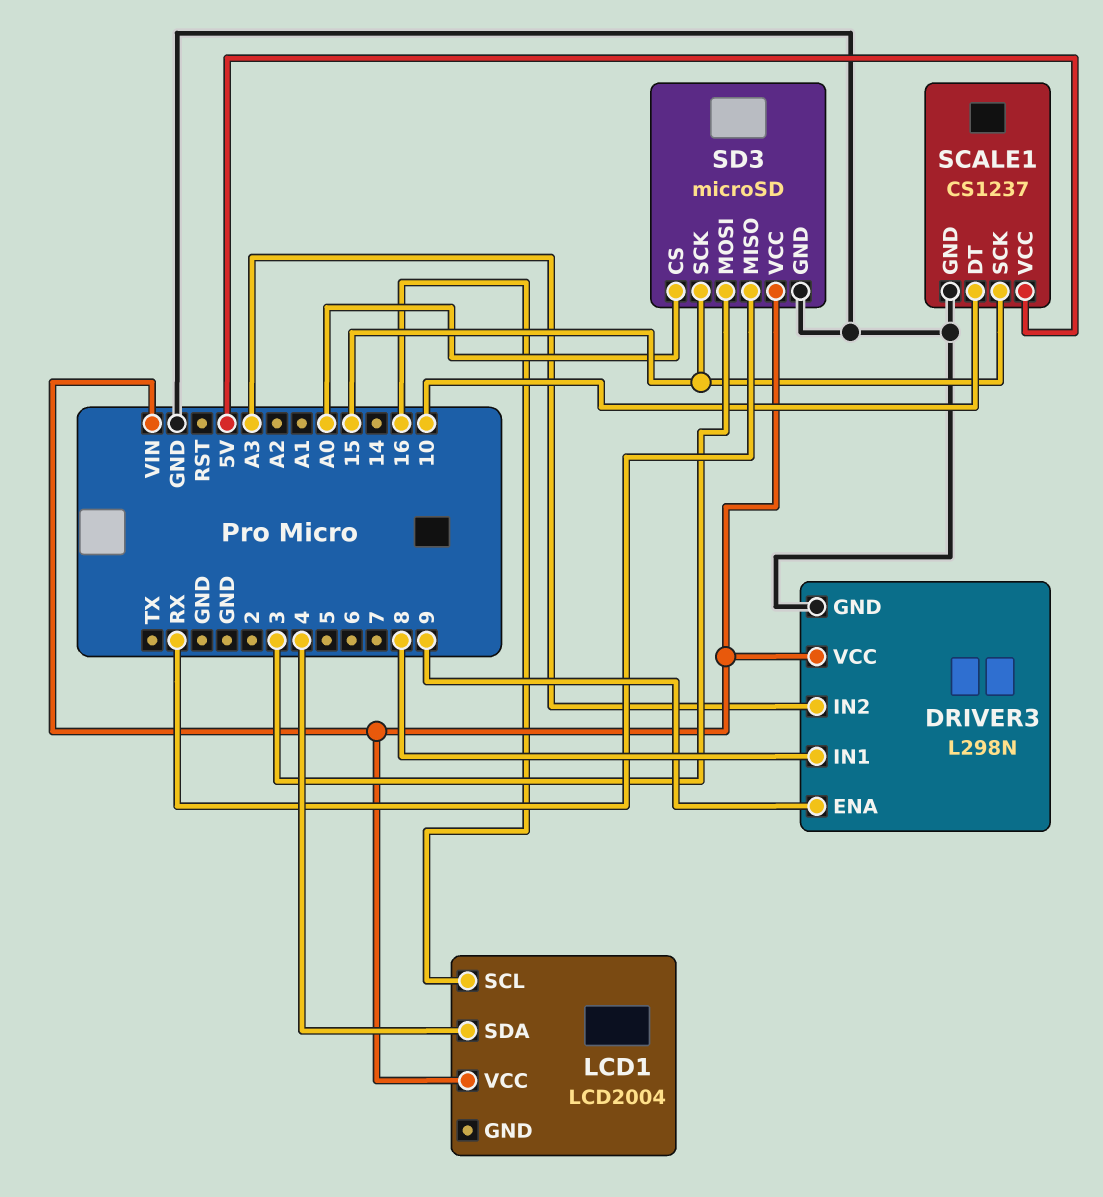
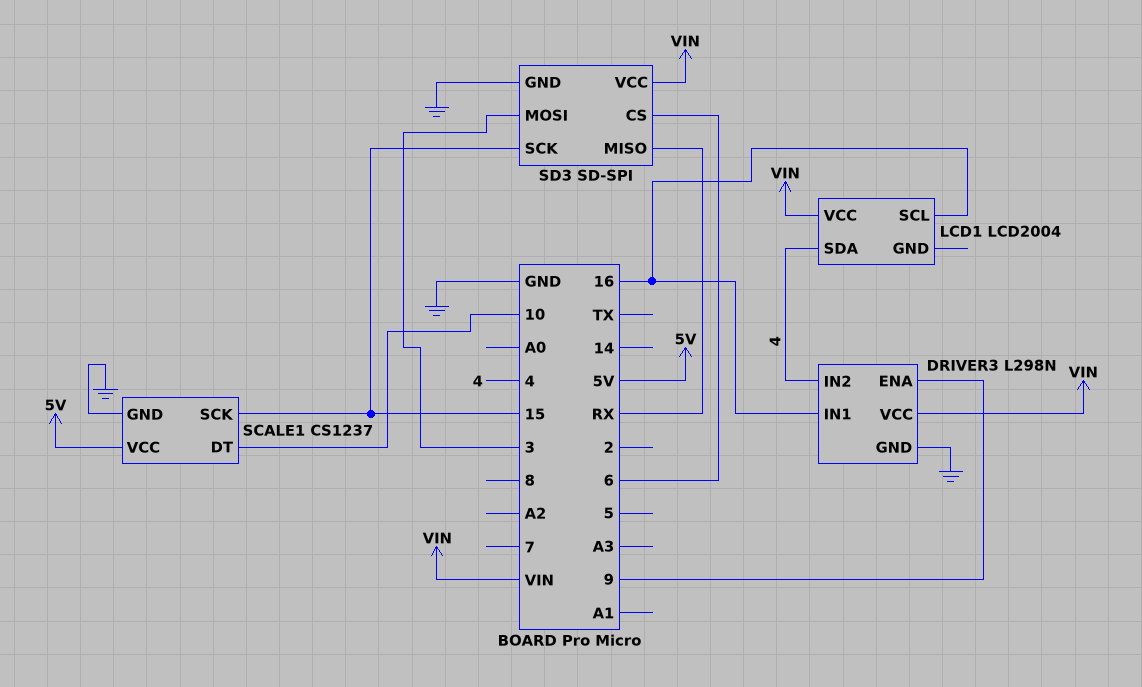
DRIVER3 pin IN1: 8 -> 16
DRIVER3 pin IN2: A3 -> 4
SD3: microSD -> SD-SPI
SD3 pin CS: A0 -> 6

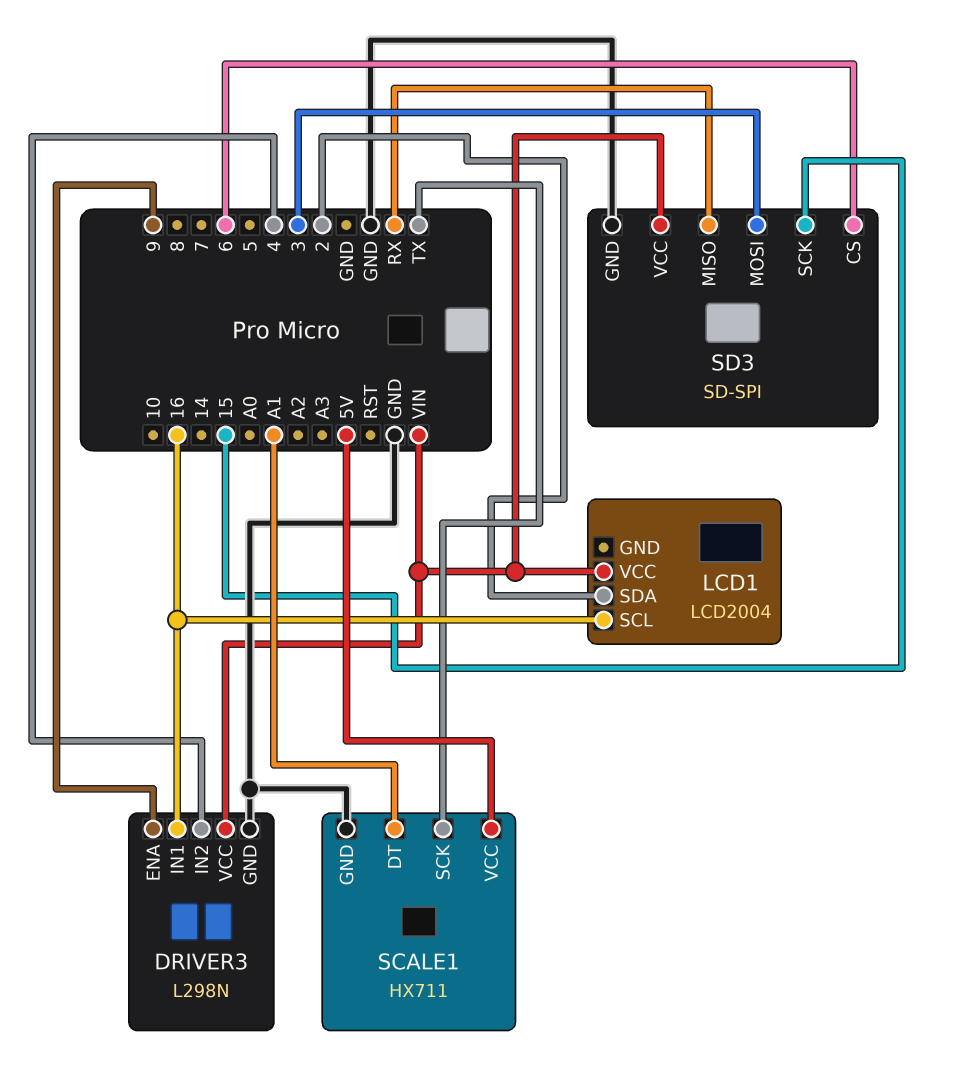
LCD1 pin SDA: 4 -> 2
SCALE1: CS1237 -> HX711
SCALE1 pin DT: 10 -> A1
SCALE1 pin SCK: 15 -> TX

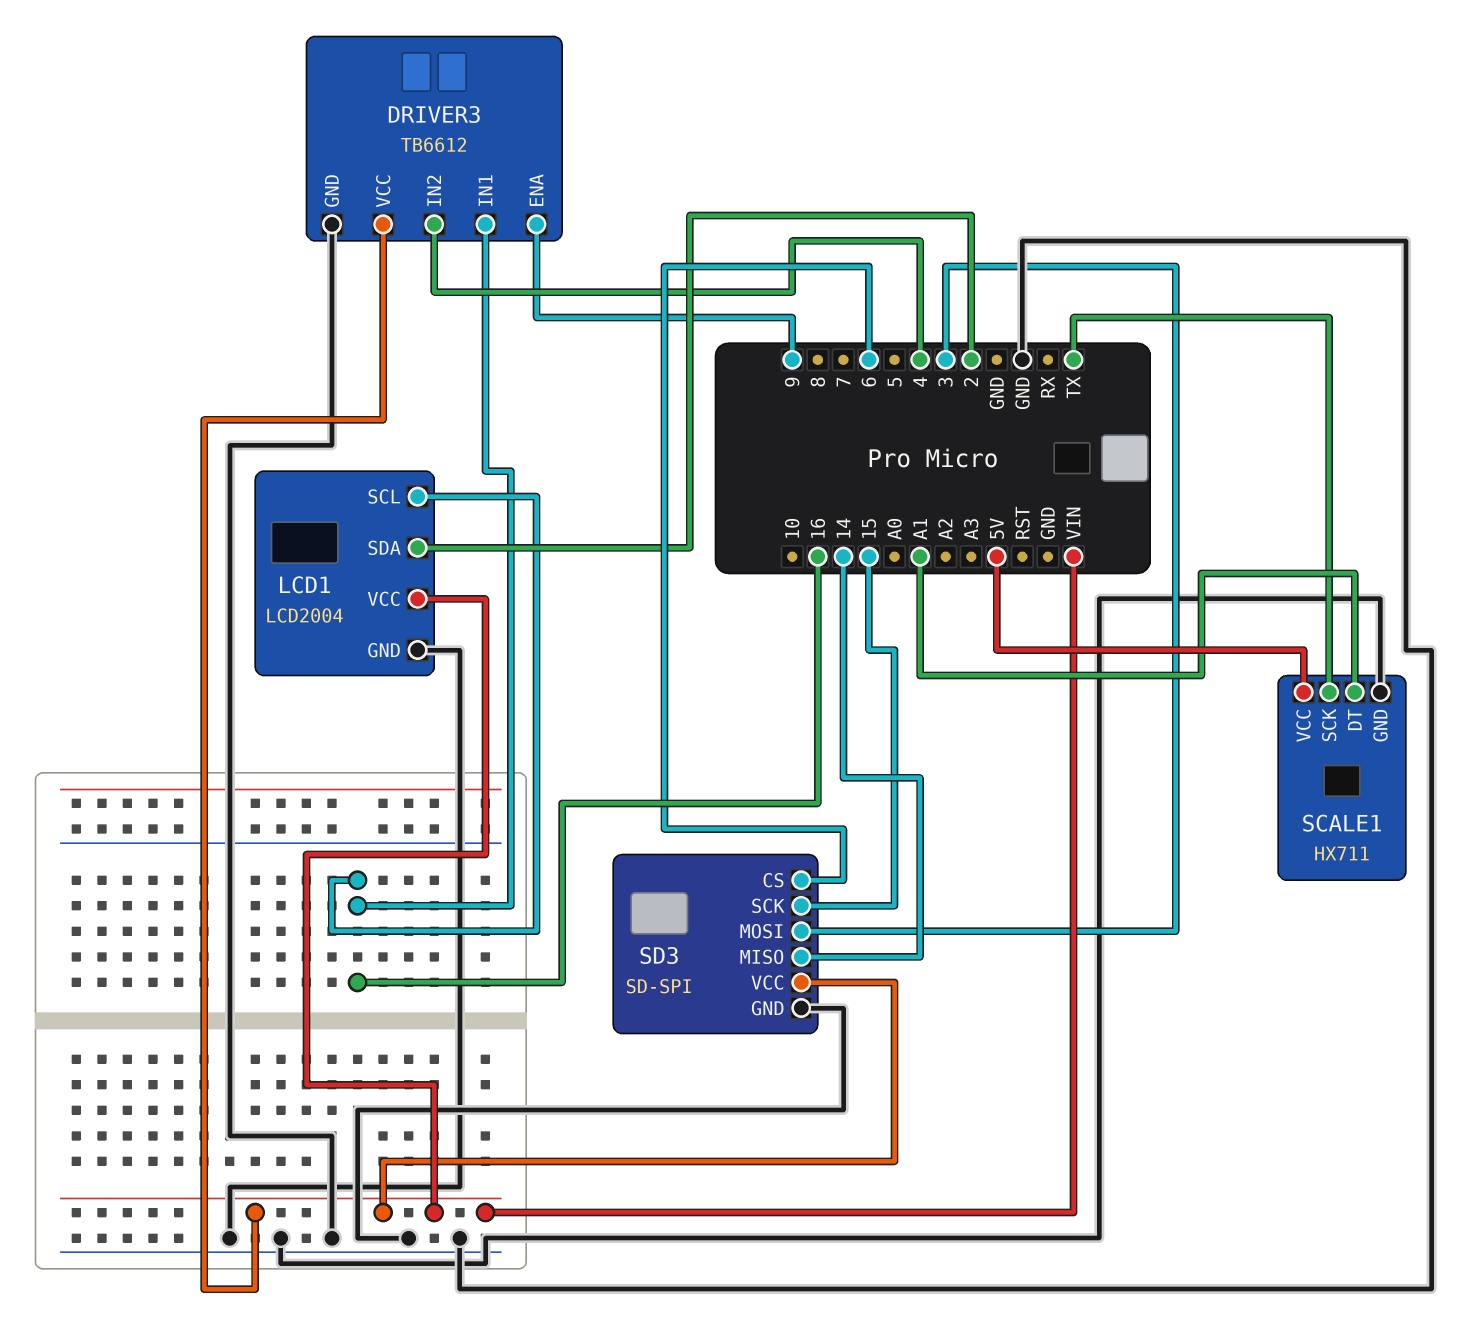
DRIVER3: L298N -> TB6612
LCD1 pin GND: none -> GND
SD3 pin MISO: RX -> 14

